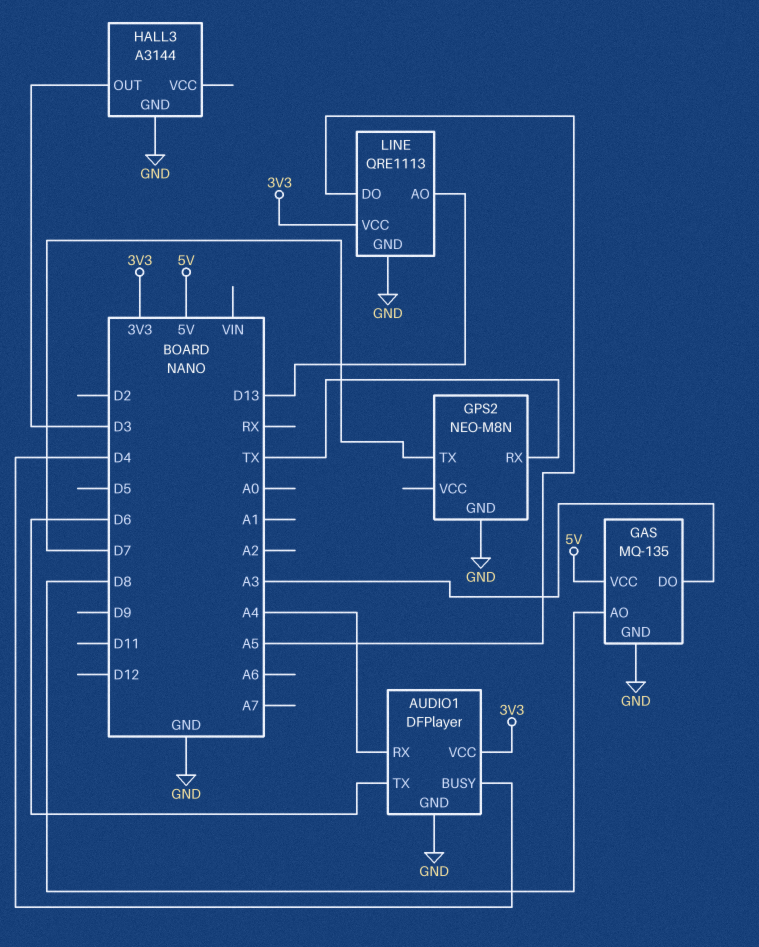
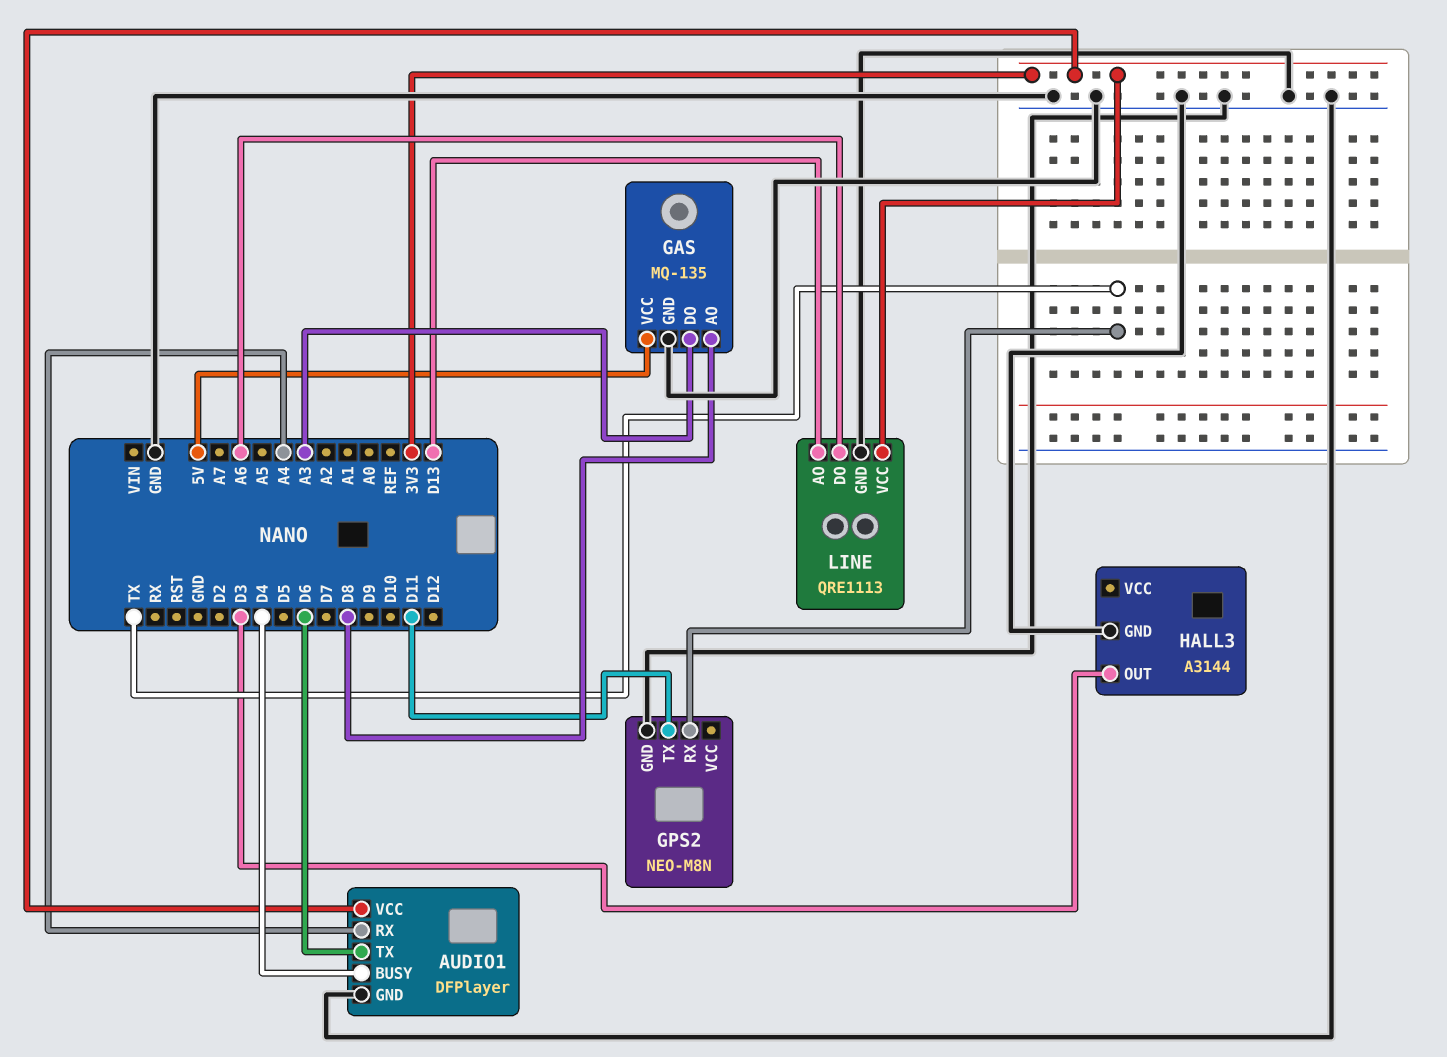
GPS2 pin TX: D7 -> D11
LINE pin DO: A5 -> A6

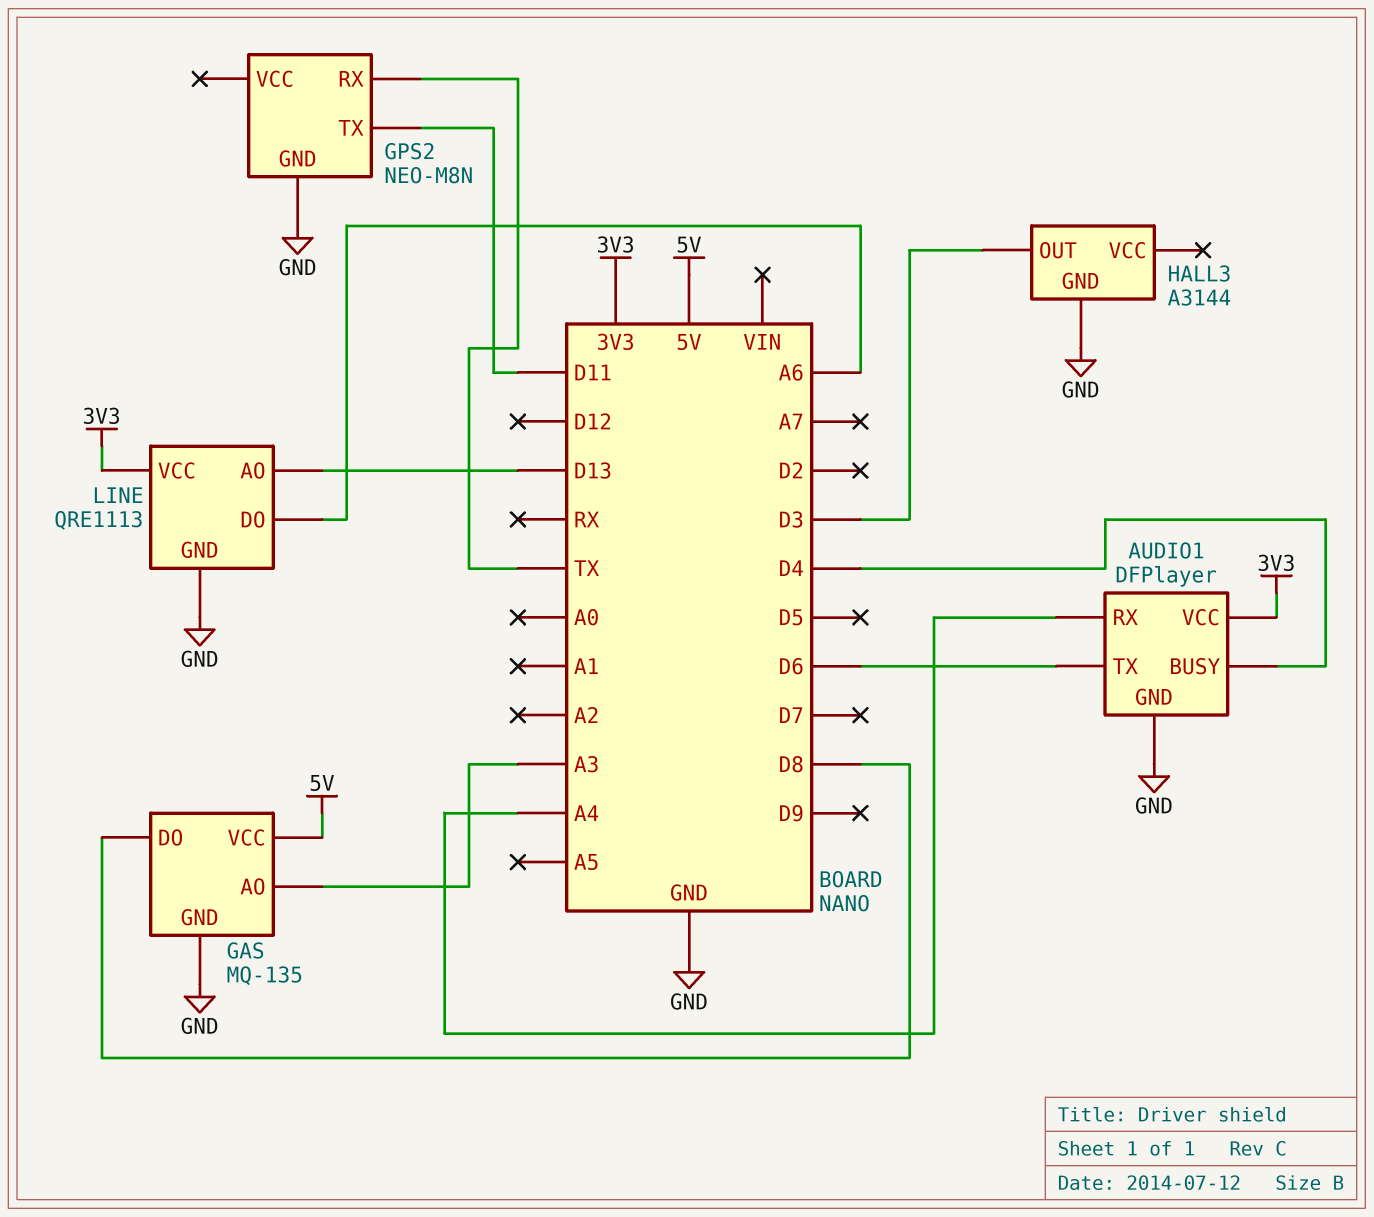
GAS pin AO: D8 -> A3
GAS pin DO: A3 -> D8

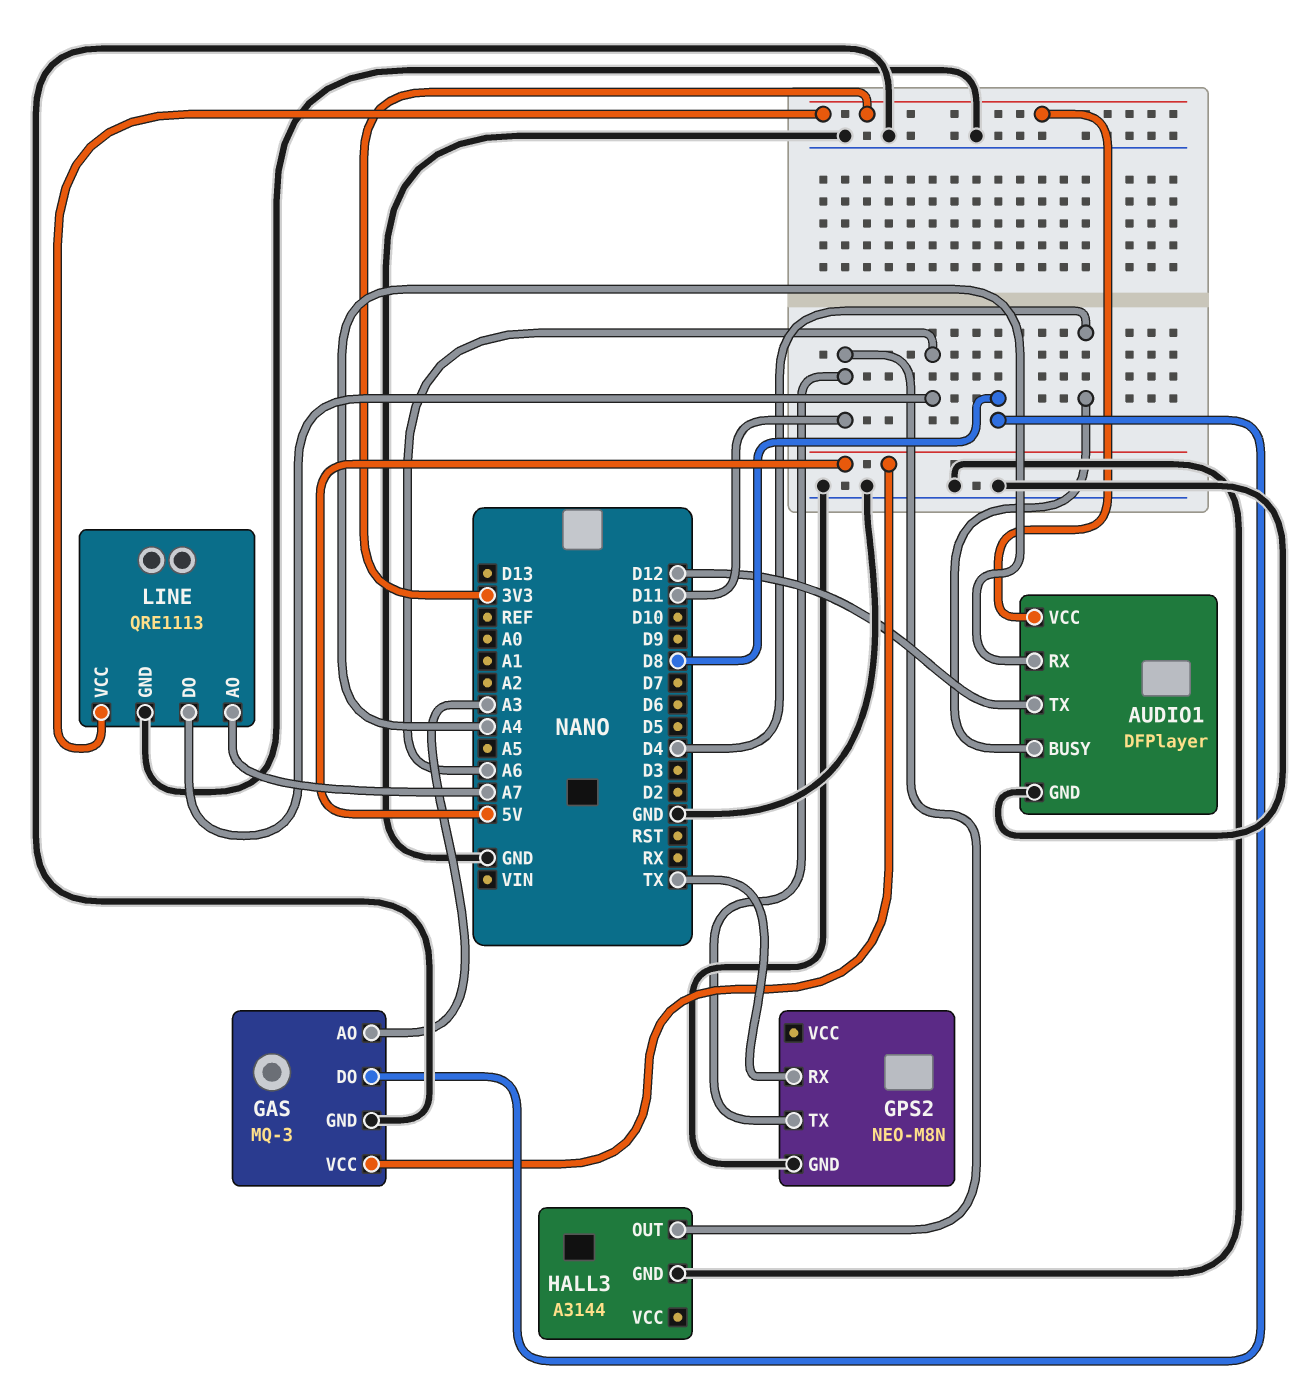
AUDIO1 pin TX: D6 -> D12
GAS: MQ-135 -> MQ-3
HALL3 pin OUT: D3 -> D11
LINE pin AO: D13 -> A7

